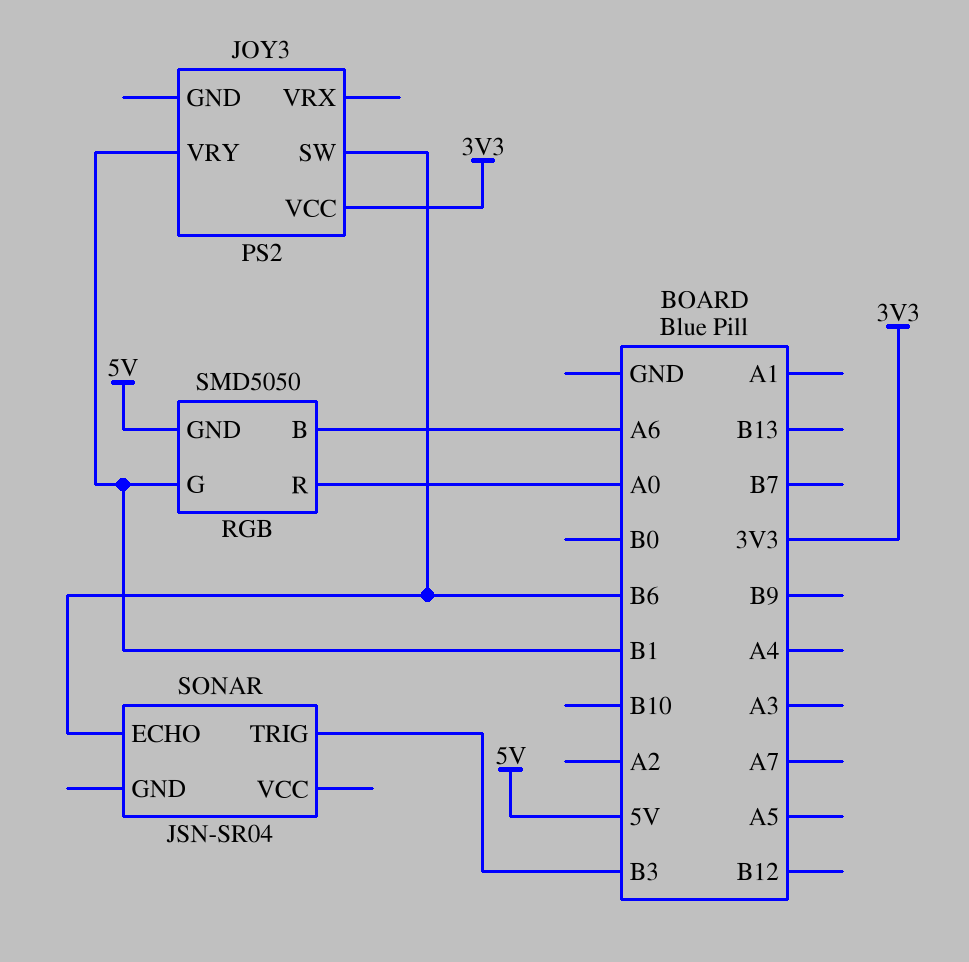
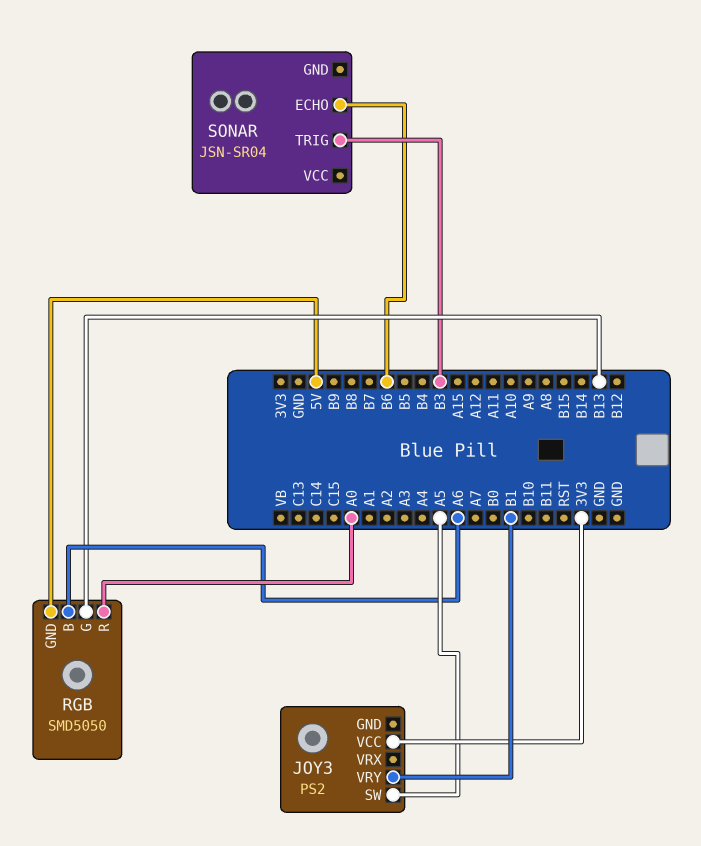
JOY3 pin SW: B6 -> A5
RGB pin G: B1 -> B13

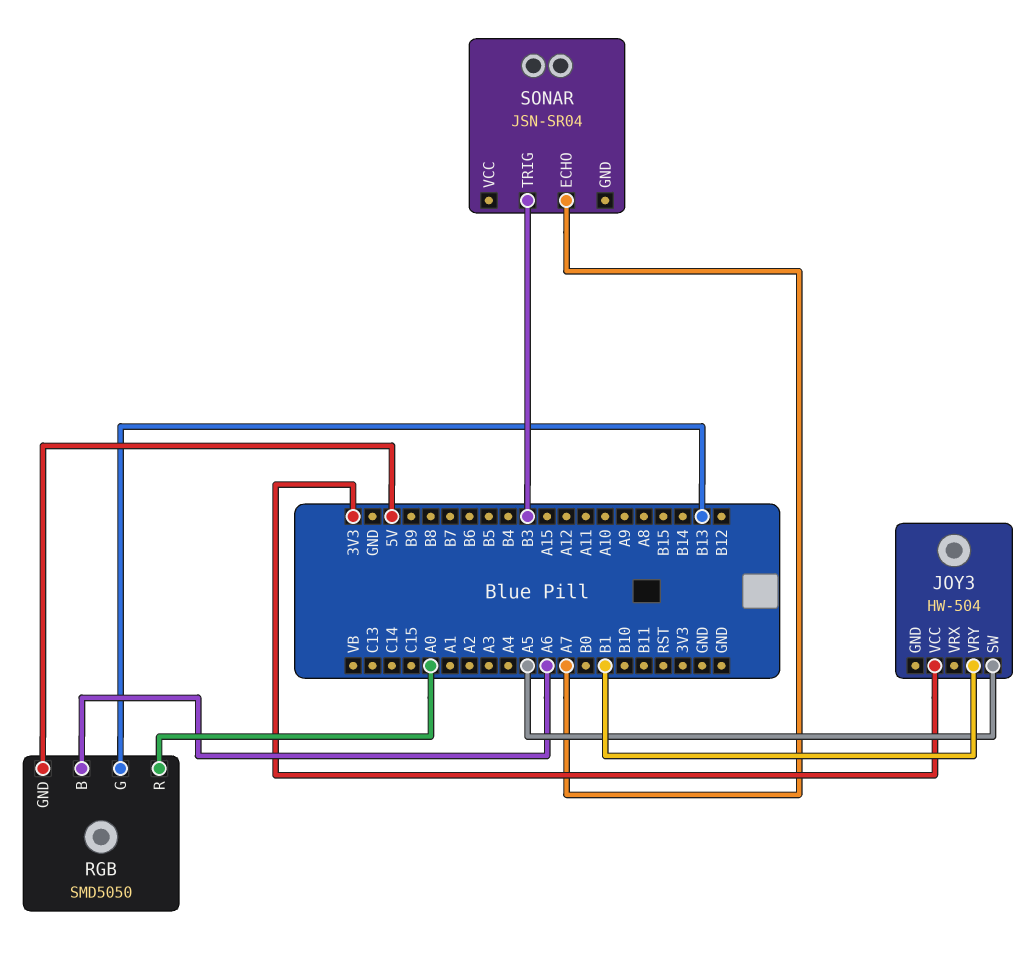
JOY3: PS2 -> HW-504
SONAR pin ECHO: B6 -> A7

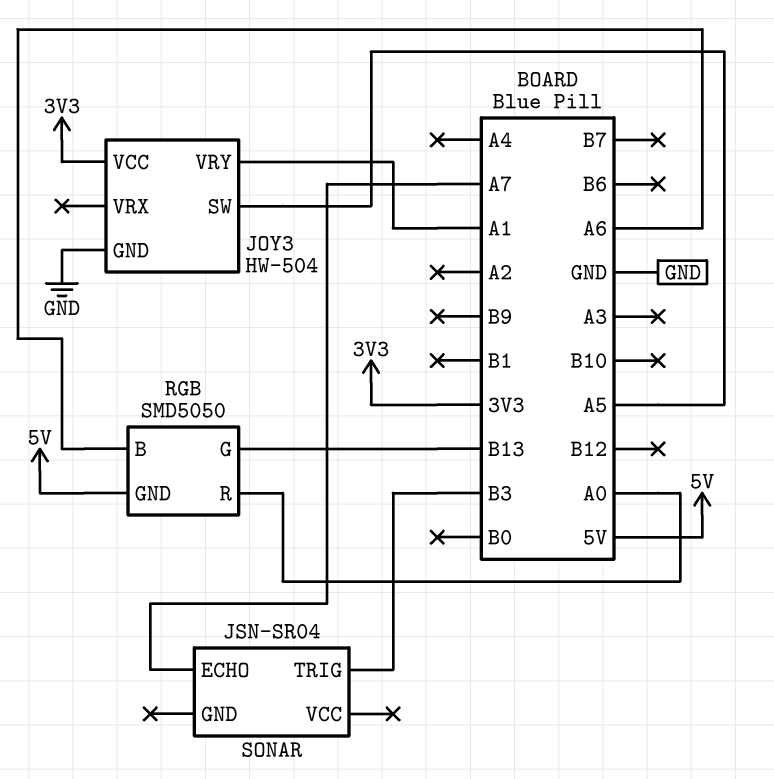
JOY3 pin GND: none -> GND
JOY3 pin VRY: B1 -> A1

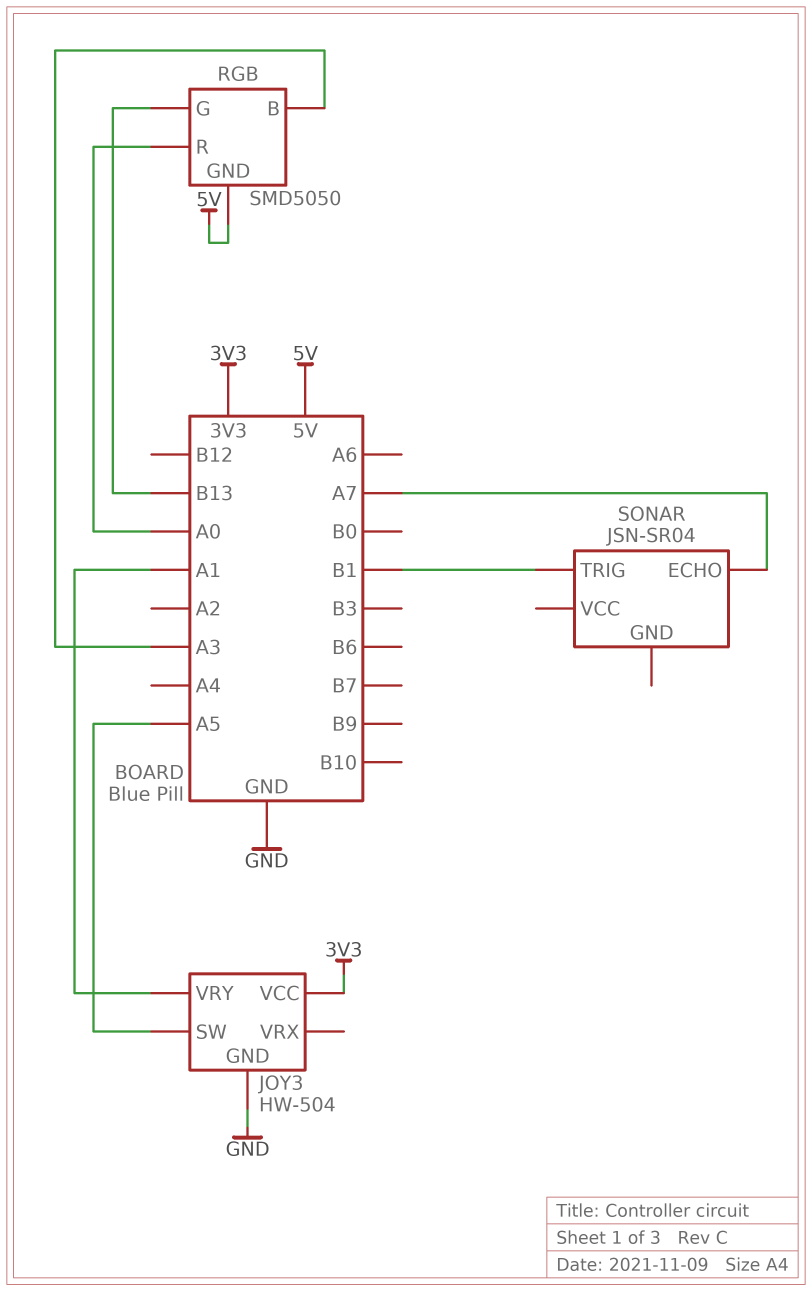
RGB pin B: A6 -> A3
SONAR pin TRIG: B3 -> B1

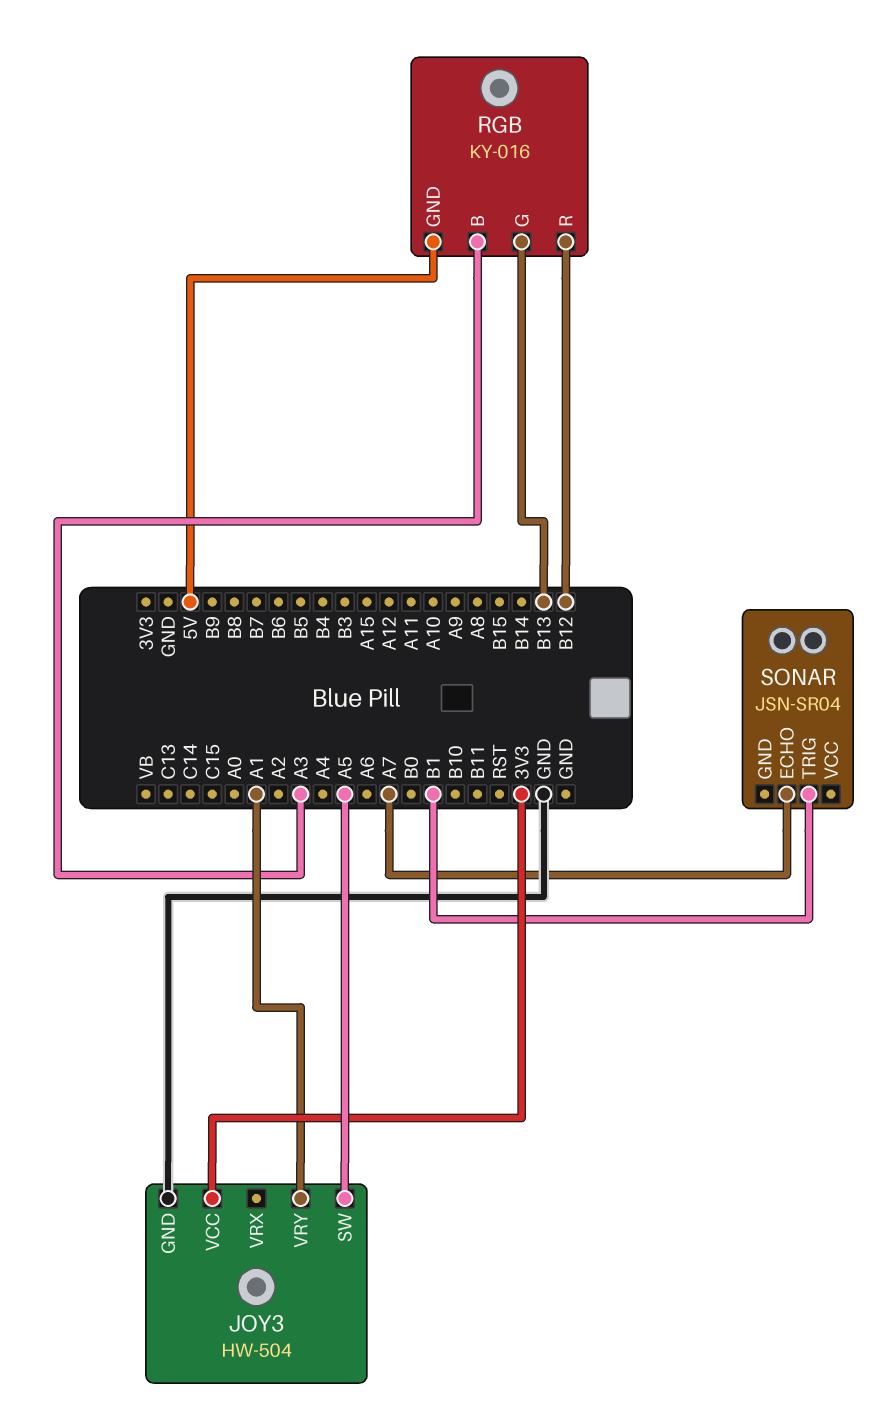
RGB: SMD5050 -> KY-016
RGB pin R: A0 -> B12

